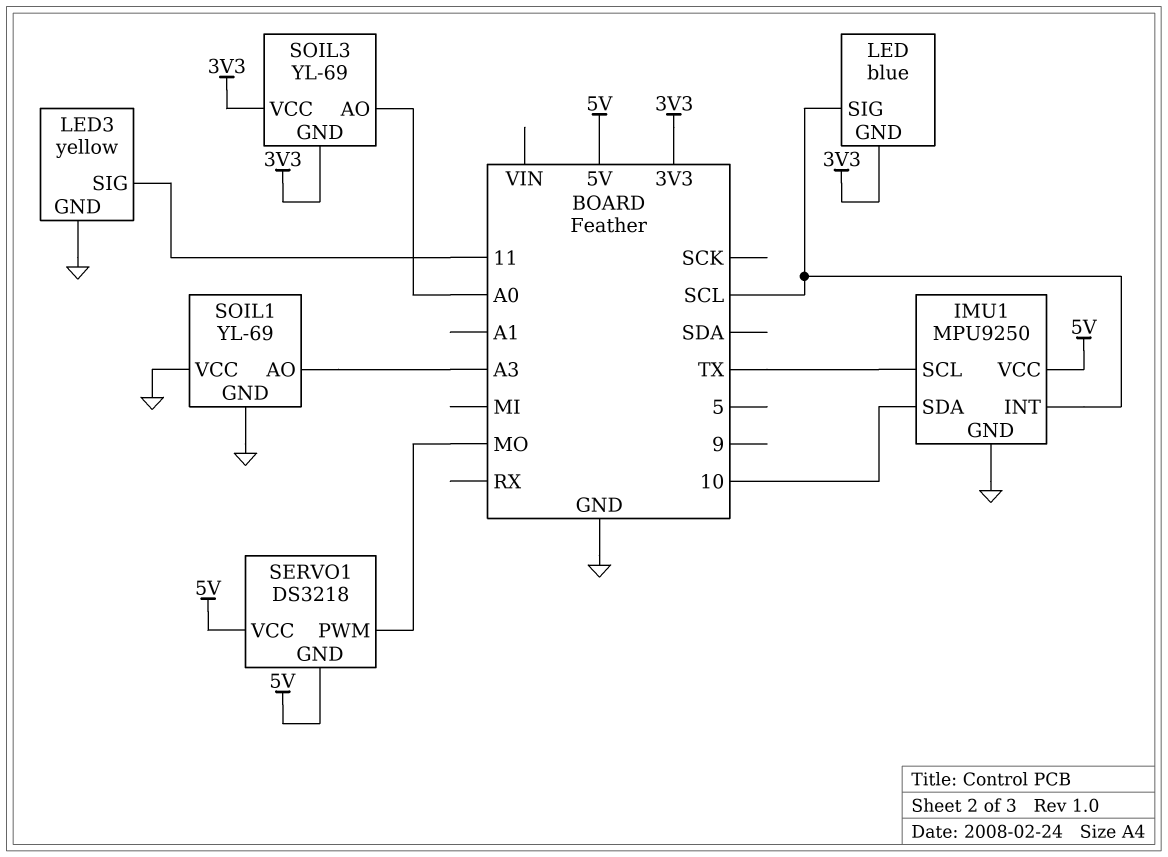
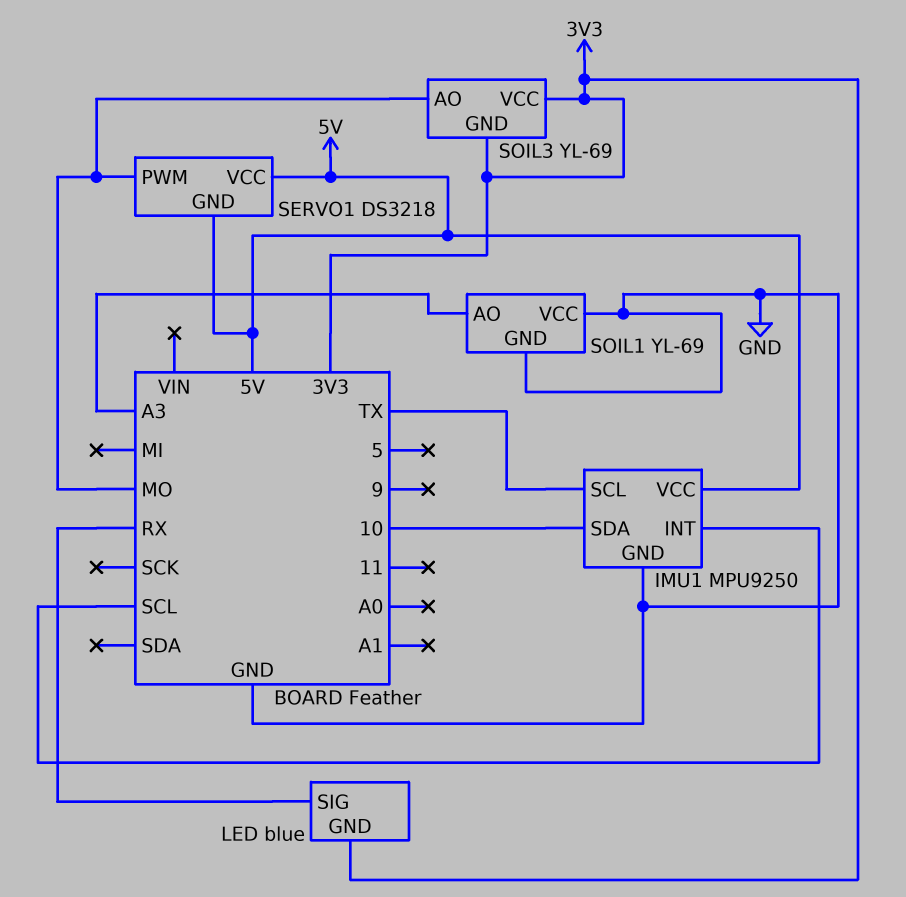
LED pin SIG: SCL -> RX
LED3: yellow -> none
LED3 pin GND: GND -> none
LED3 pin SIG: 11 -> none
SOIL3 pin AO: A0 -> MO

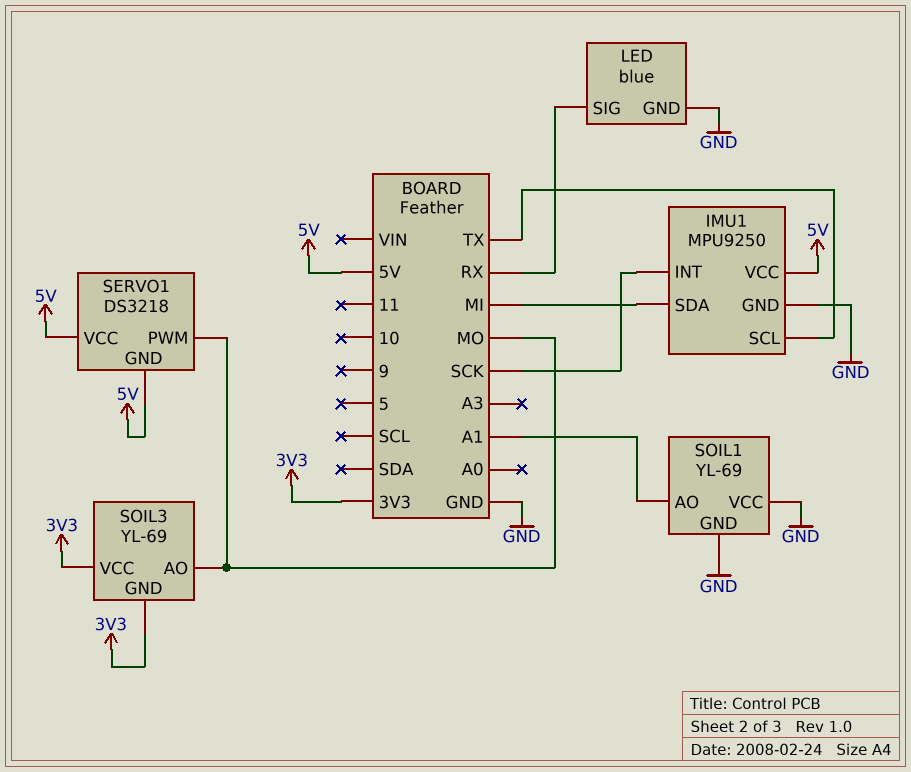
IMU1 pin INT: SCL -> SCK
IMU1 pin SDA: 10 -> MI
LED pin GND: 3V3 -> GND
SOIL1 pin AO: A3 -> A1

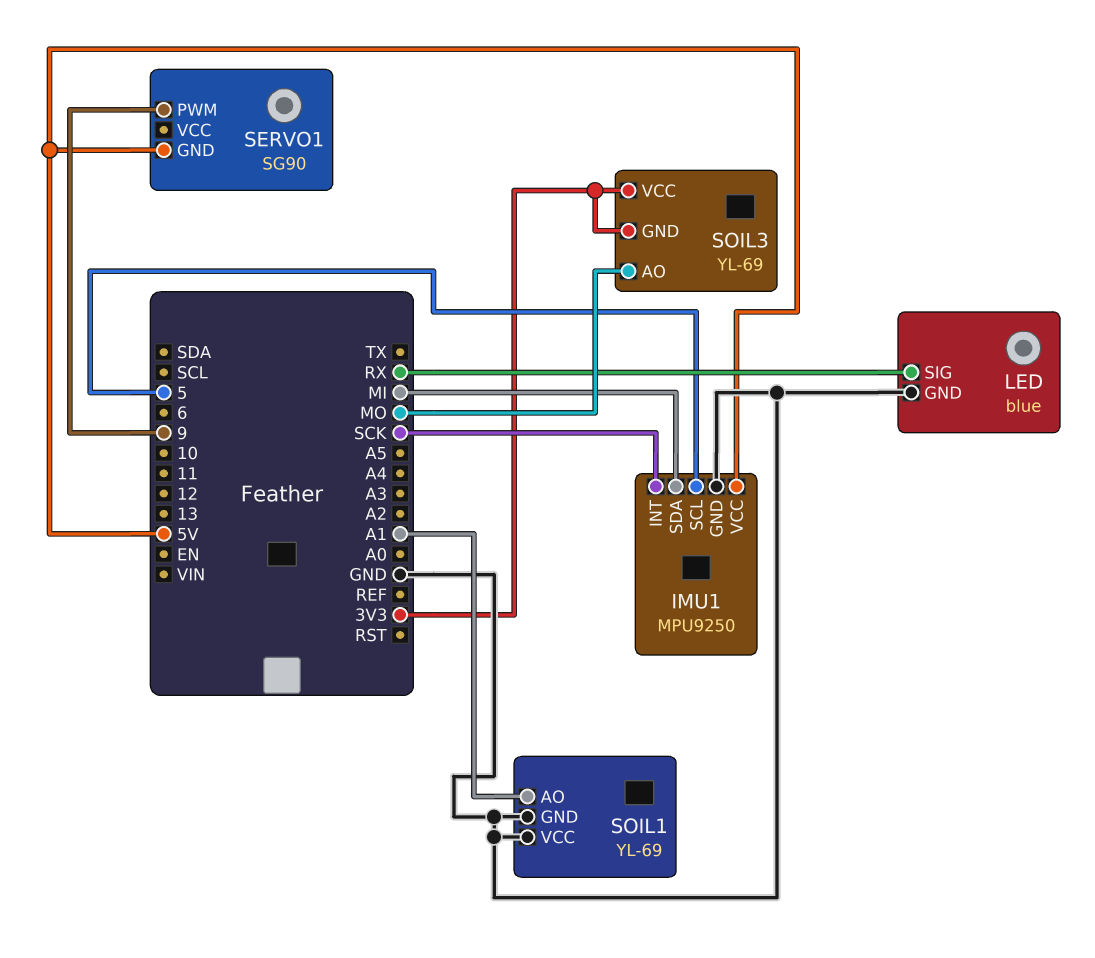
IMU1 pin SCL: TX -> 5
SERVO1: DS3218 -> SG90
SERVO1 pin PWM: MO -> 9
SERVO1 pin VCC: 5V -> none

